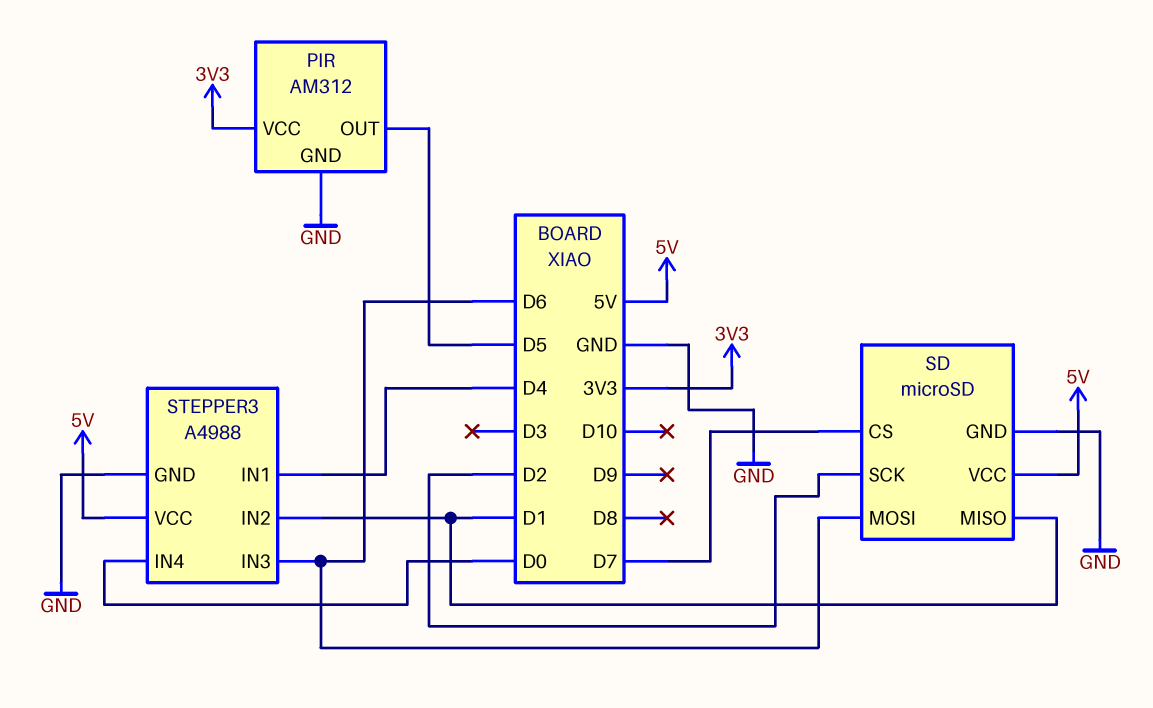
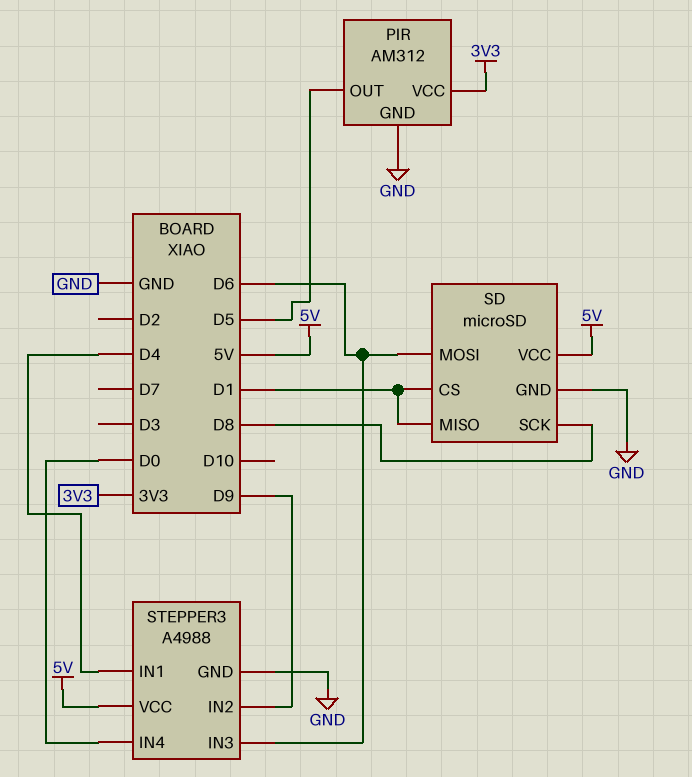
SD pin CS: D7 -> D1
SD pin SCK: D2 -> D8
STEPPER3 pin IN2: D1 -> D9

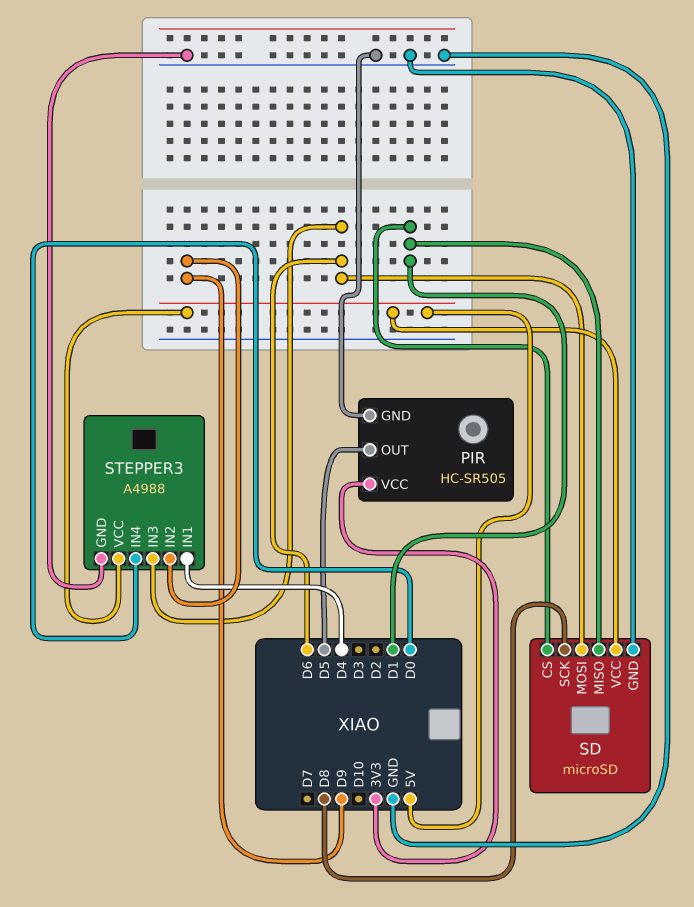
PIR: AM312 -> HC-SR505

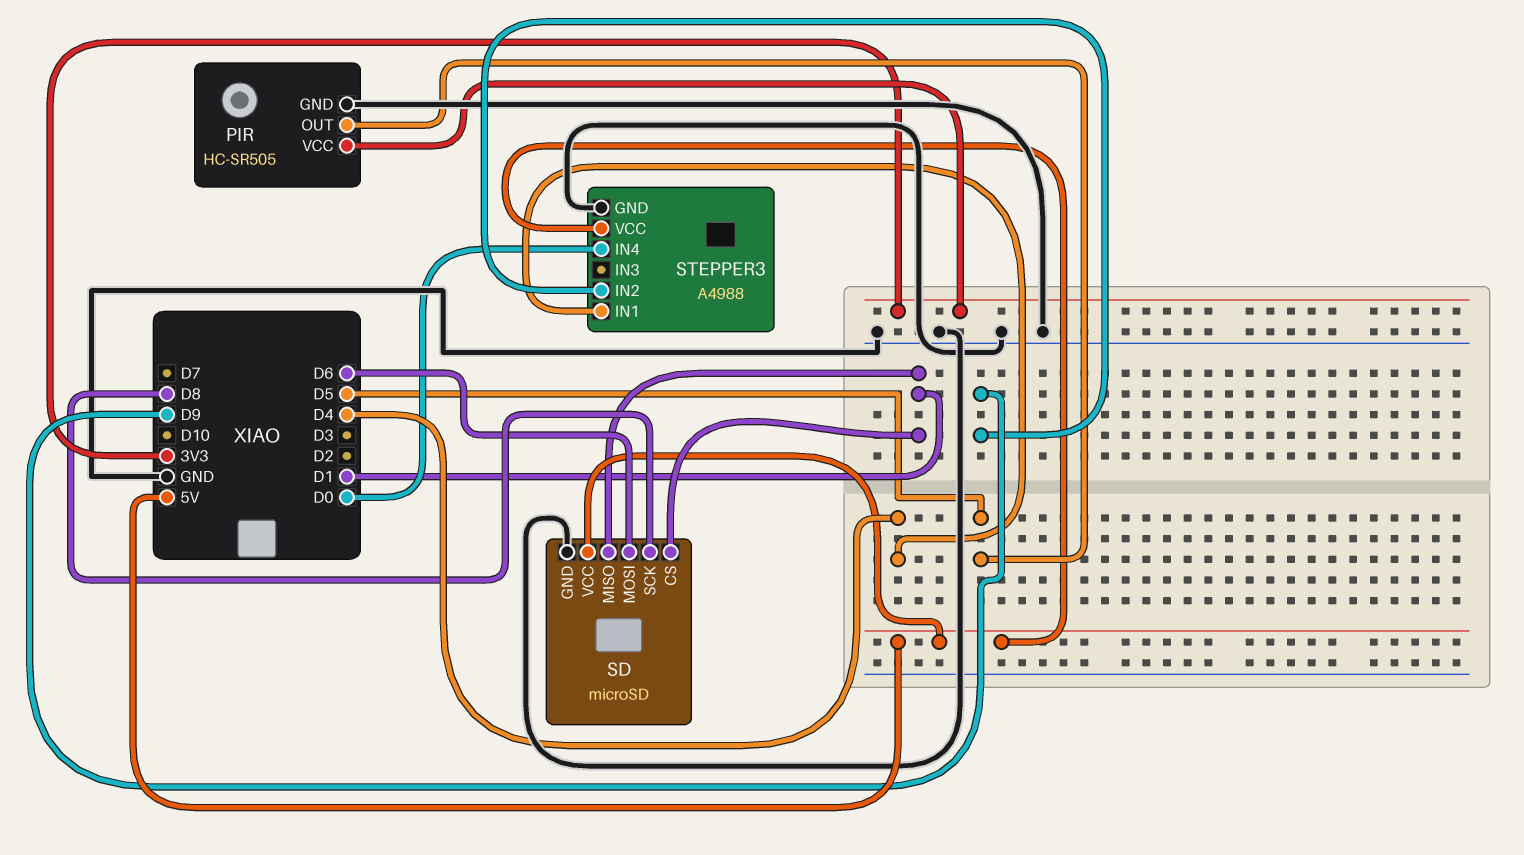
STEPPER3 pin IN3: D6 -> none

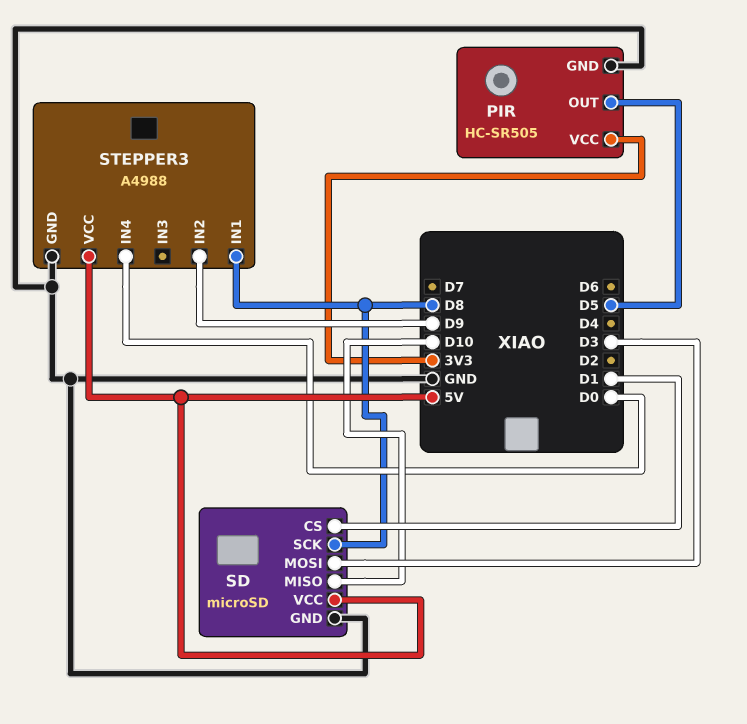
SD pin MISO: D1 -> D10
SD pin MOSI: D6 -> D3
STEPPER3 pin IN1: D4 -> D8

